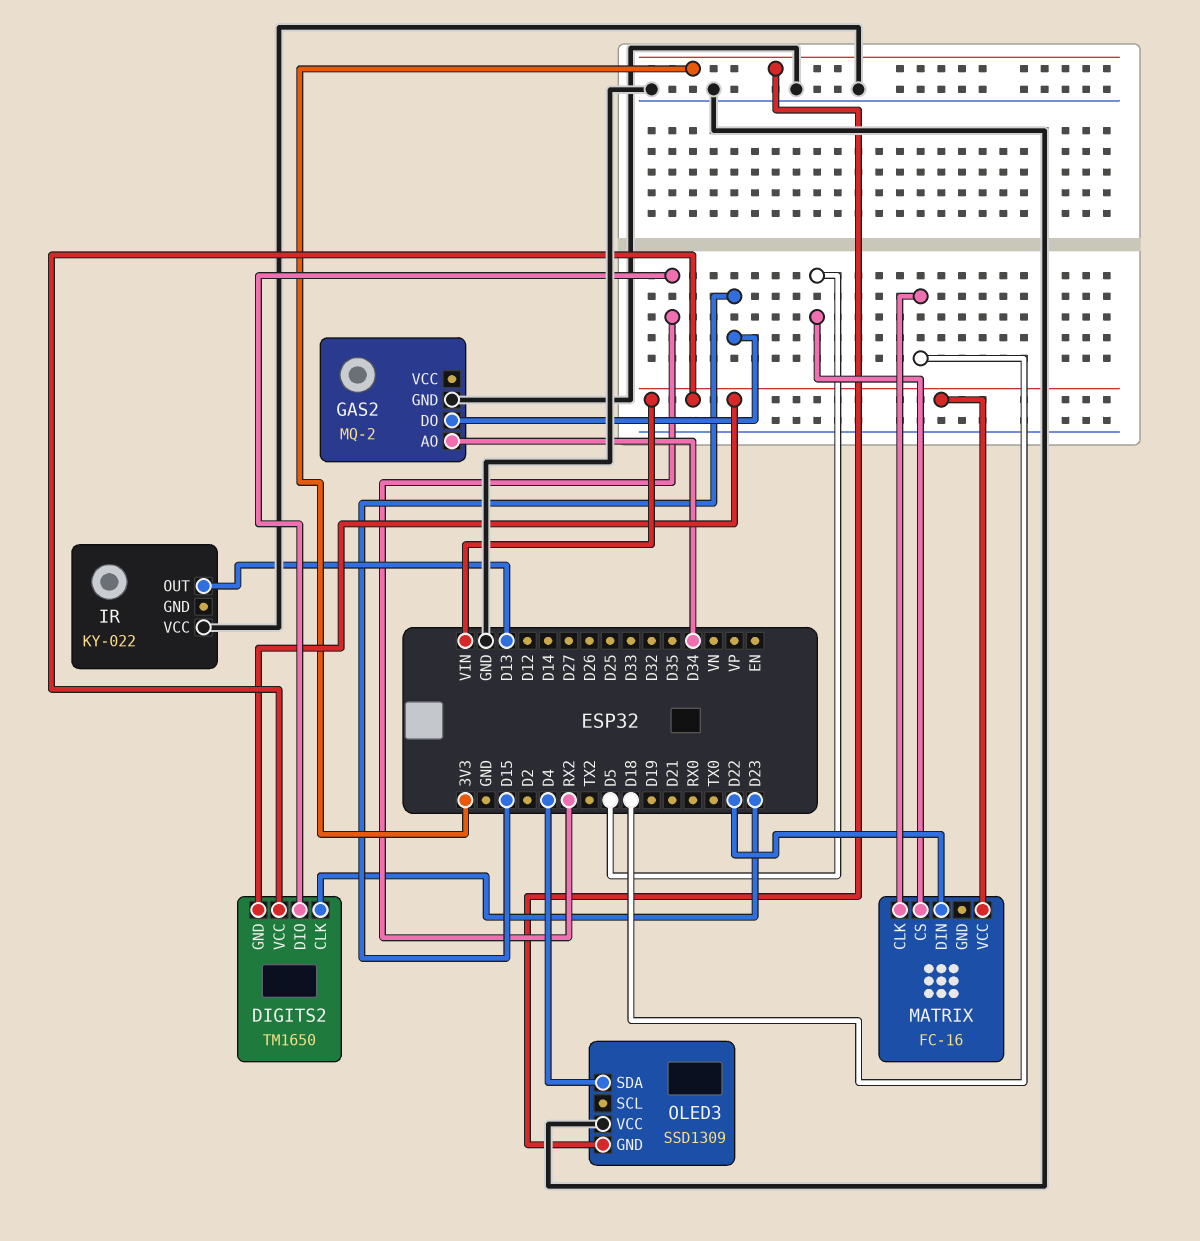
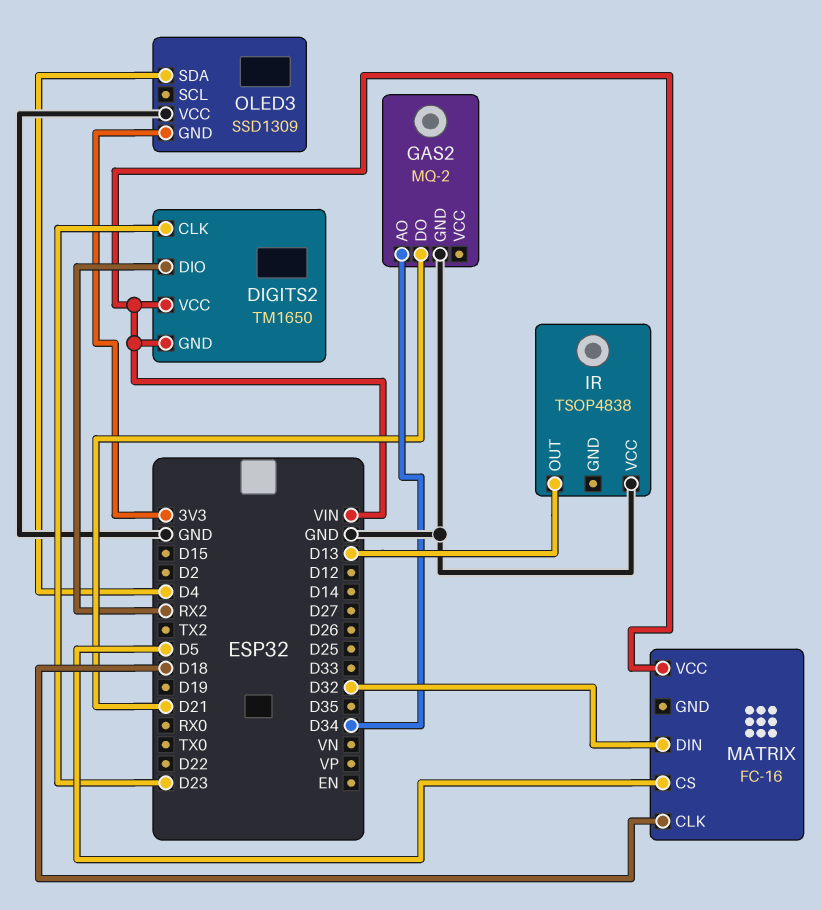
GAS2 pin DO: D15 -> D21
IR: KY-022 -> TSOP4838
MATRIX pin DIN: D22 -> D32

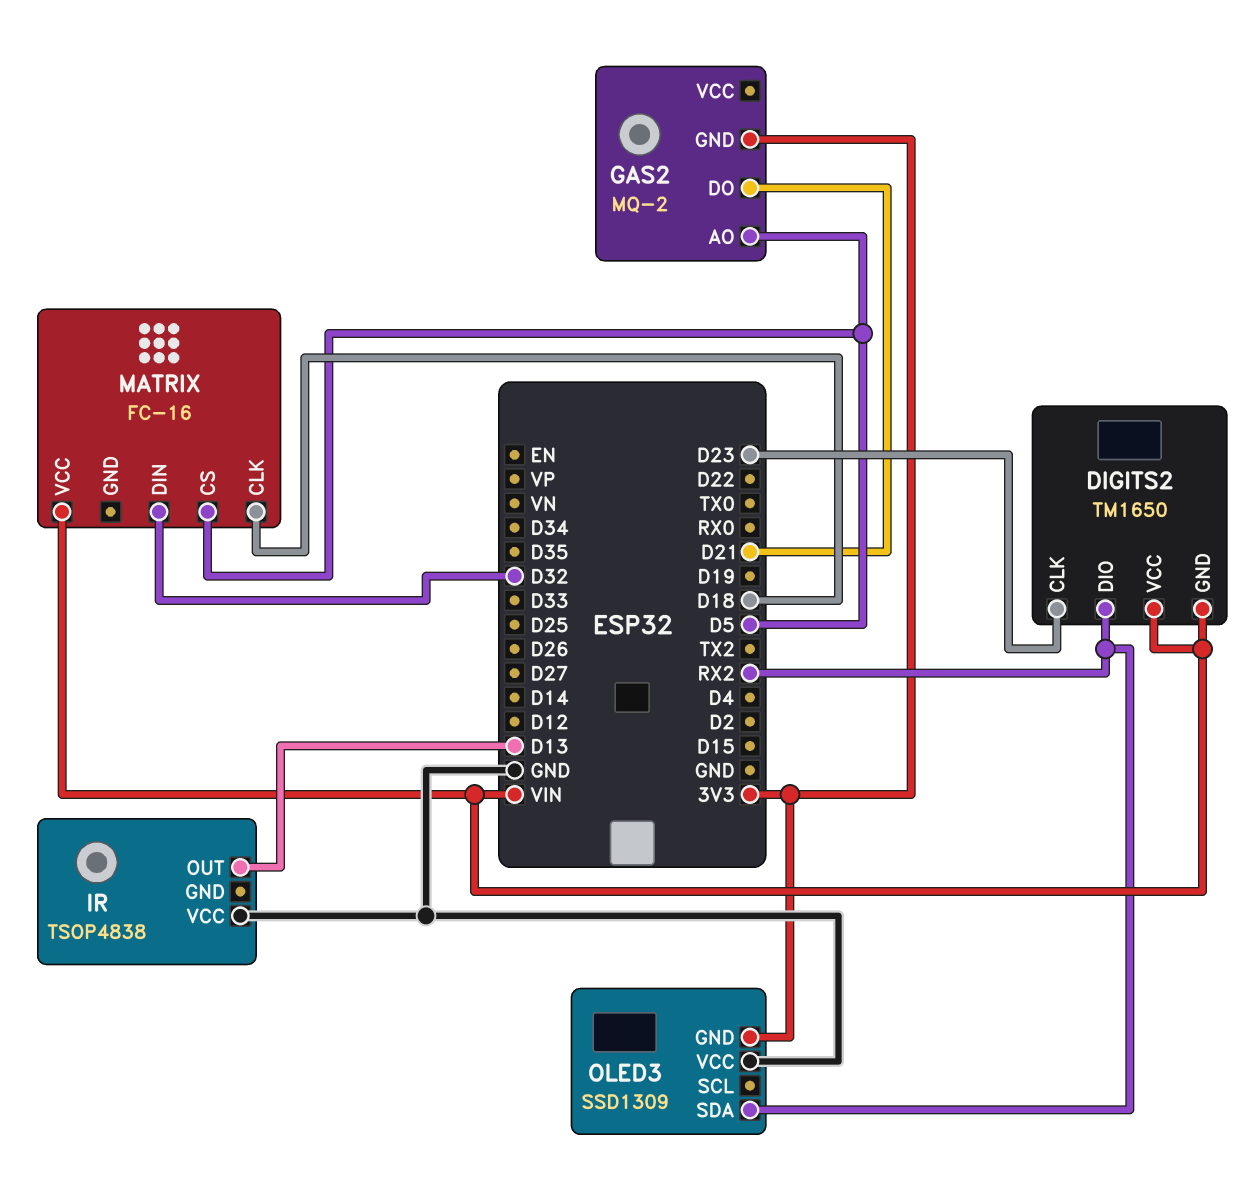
GAS2 pin AO: D34 -> D5
GAS2 pin GND: GND -> 3V3
OLED3 pin SDA: D4 -> RX2

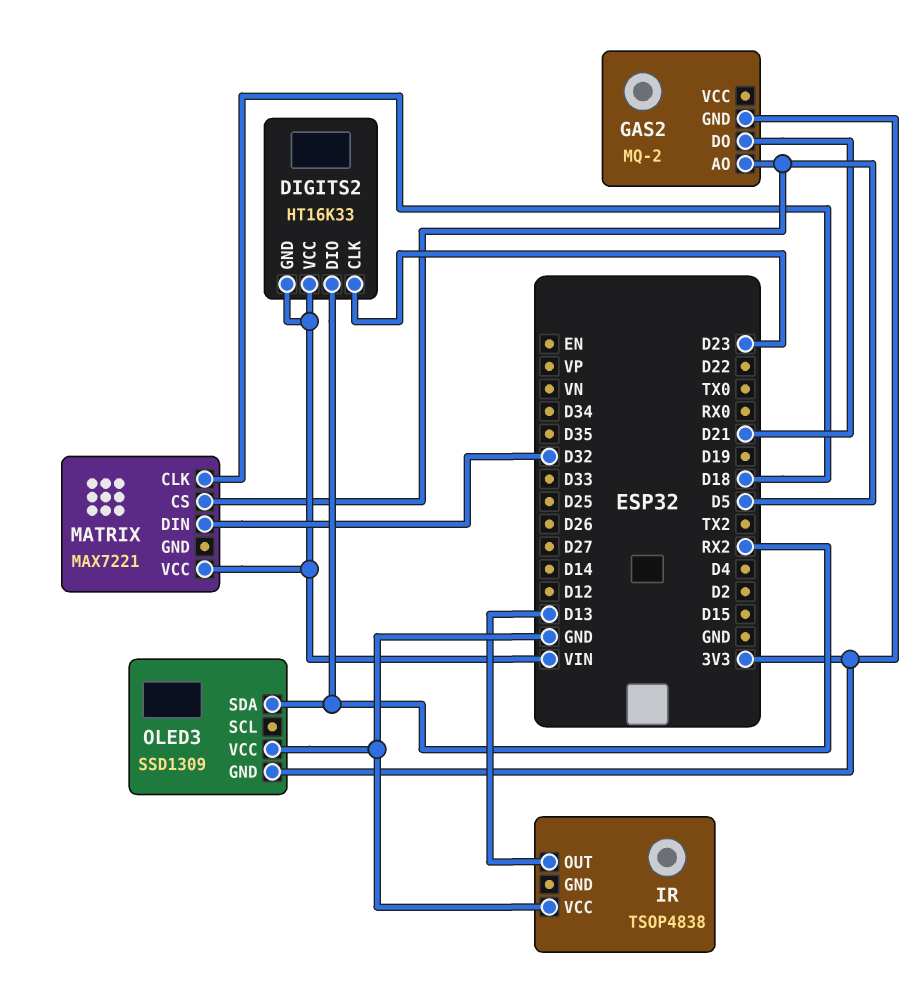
DIGITS2: TM1650 -> HT16K33
MATRIX: FC-16 -> MAX7221

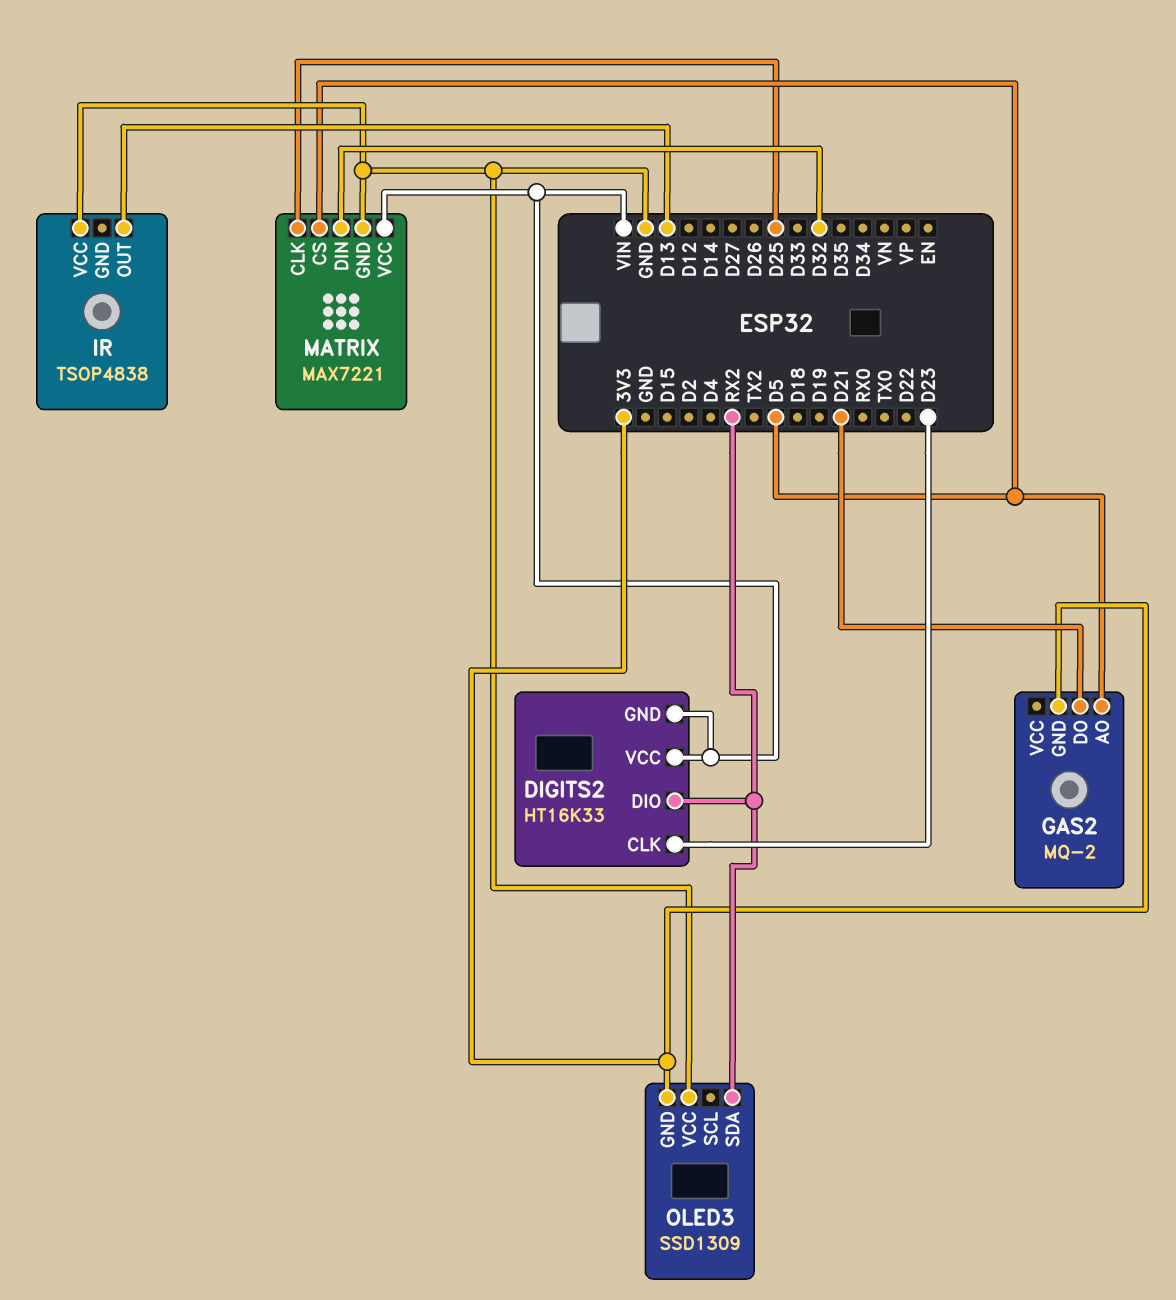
MATRIX pin CLK: D18 -> D25
MATRIX pin GND: none -> GND

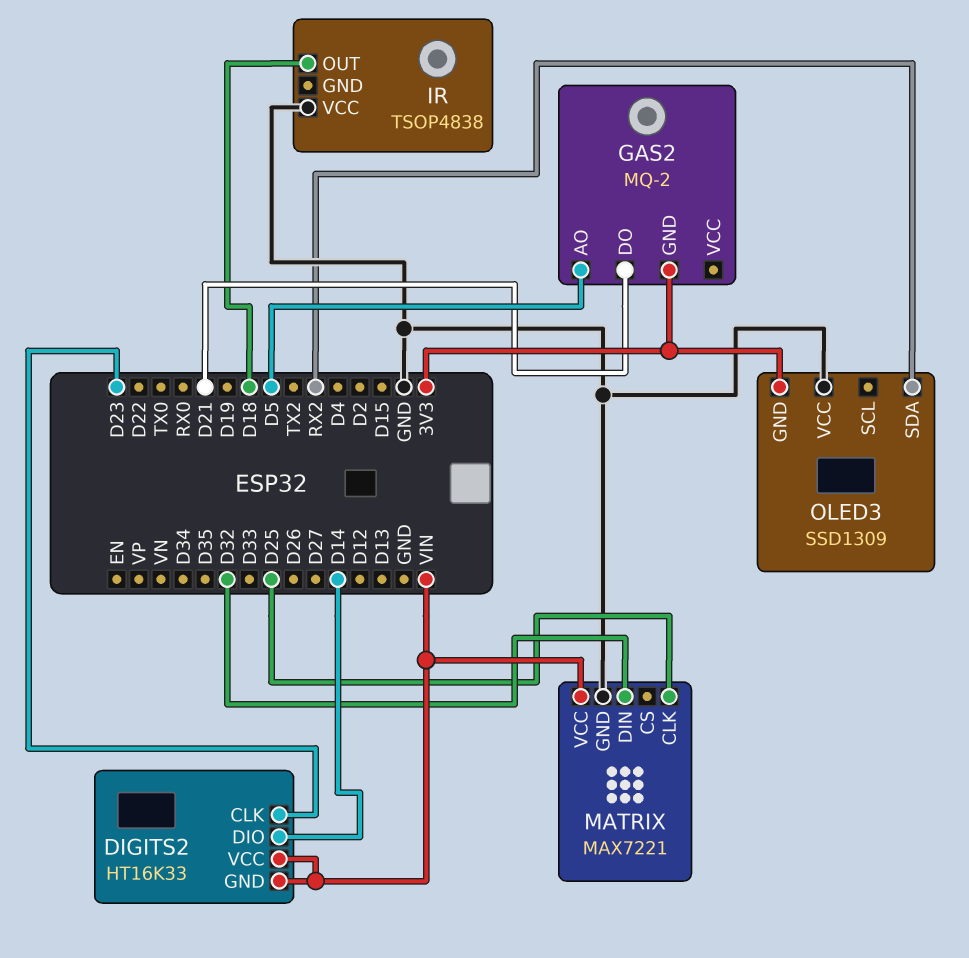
DIGITS2 pin DIO: RX2 -> D14
IR pin OUT: D13 -> D18
MATRIX pin CS: D5 -> none

